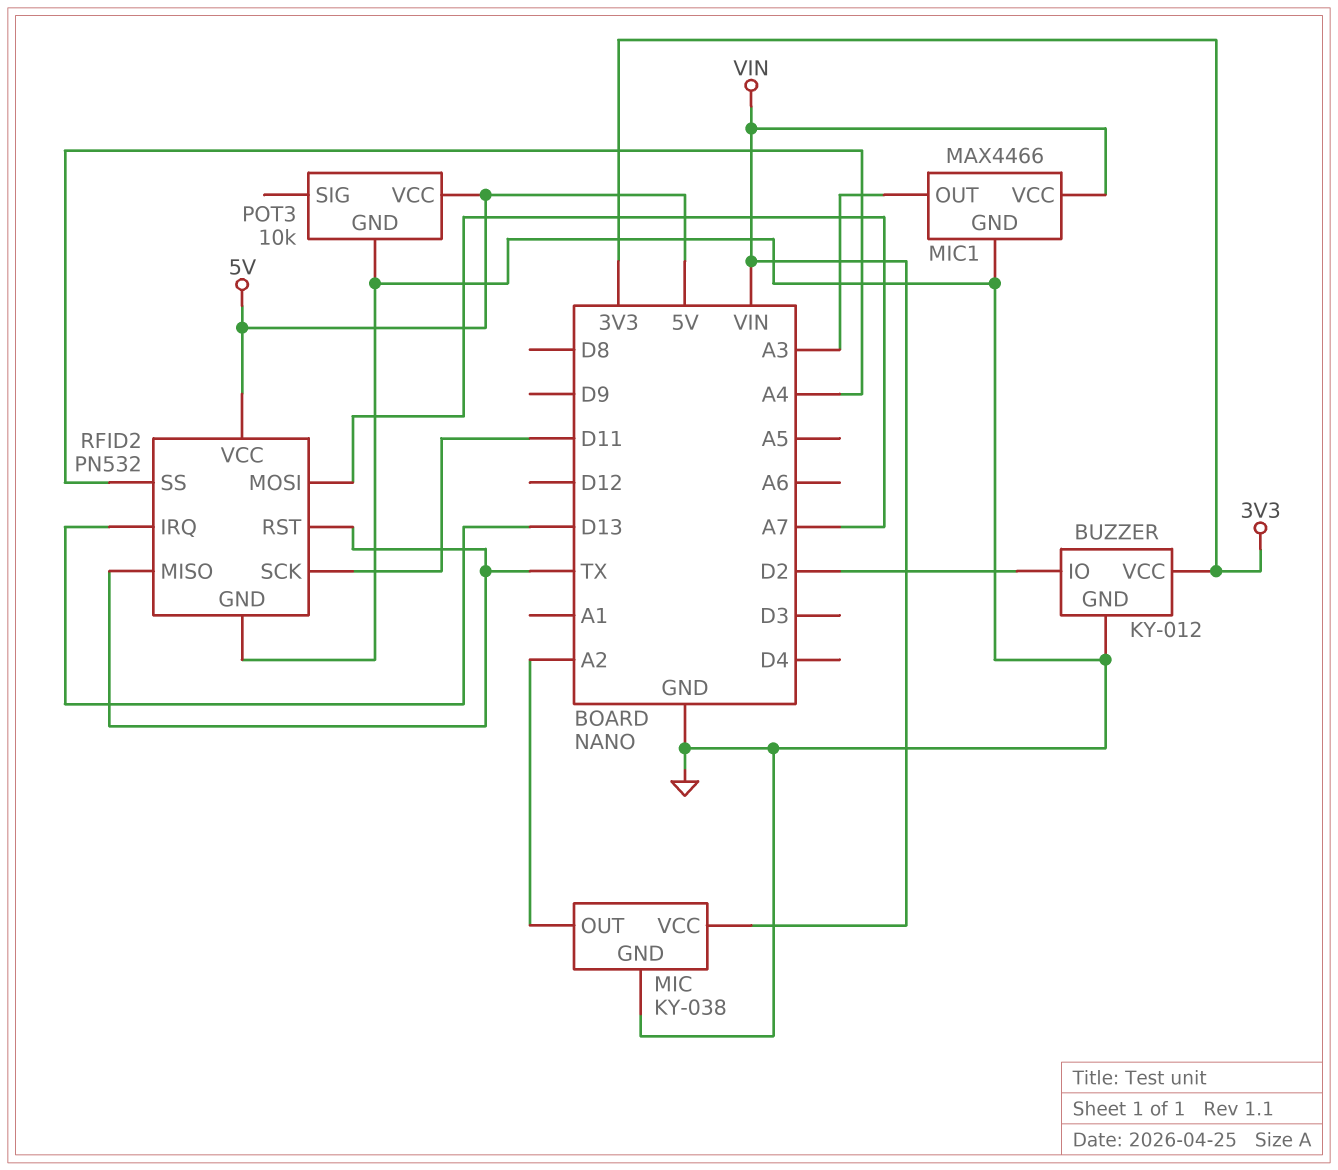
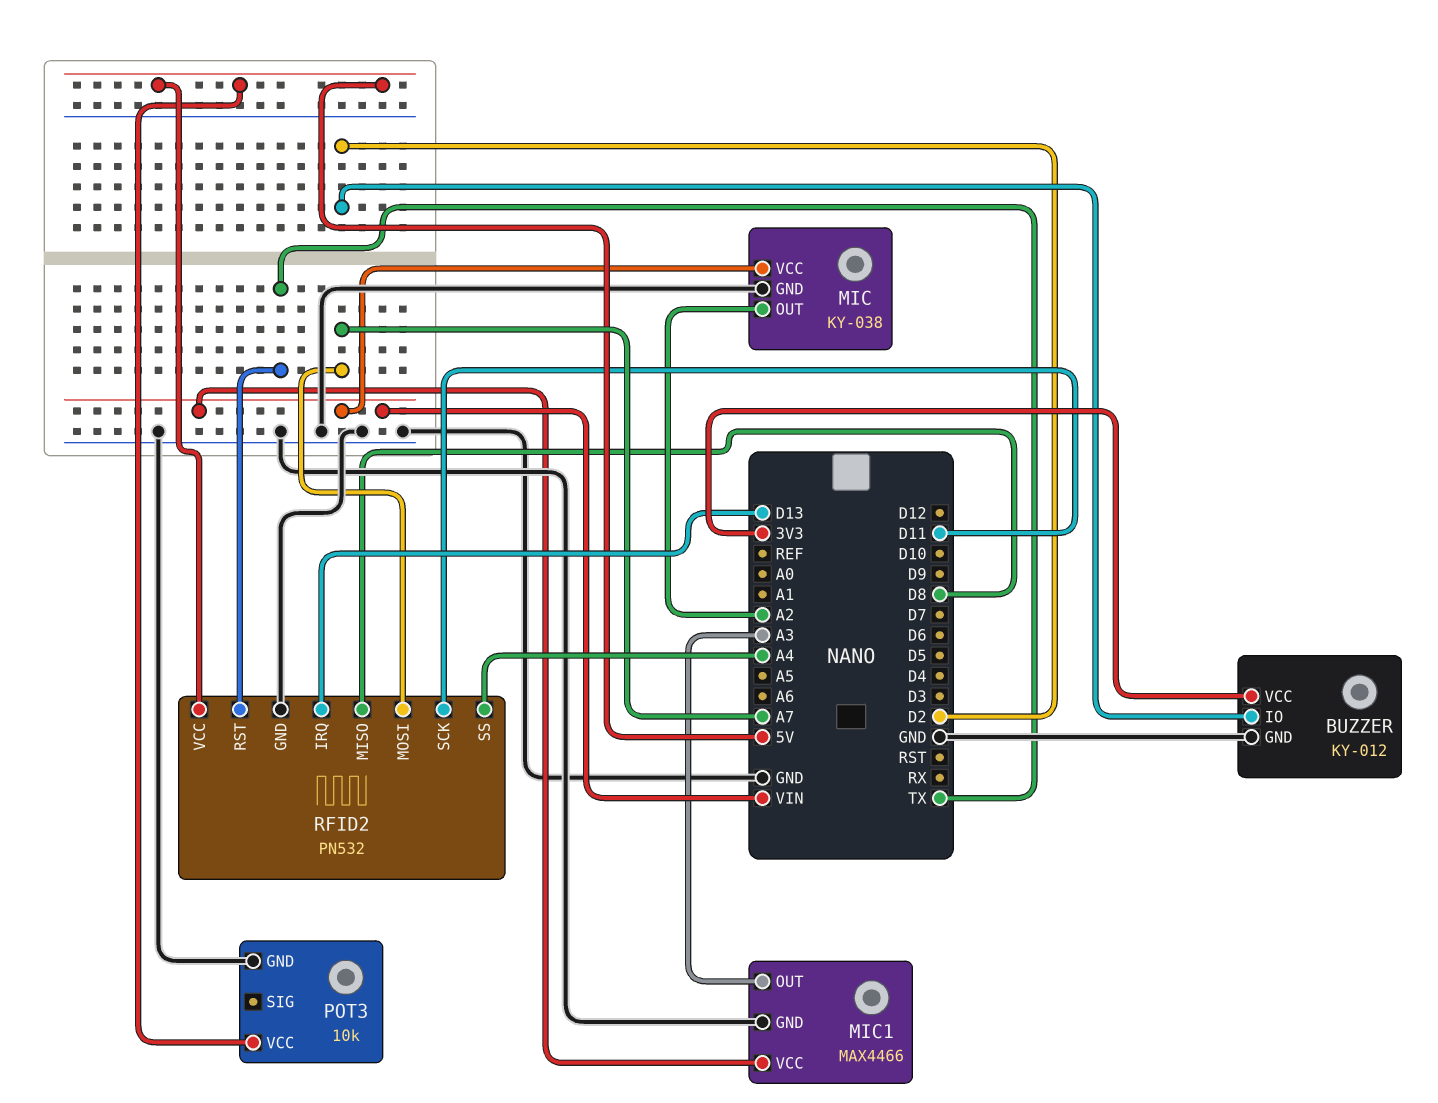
RFID2 pin MISO: TX -> D8

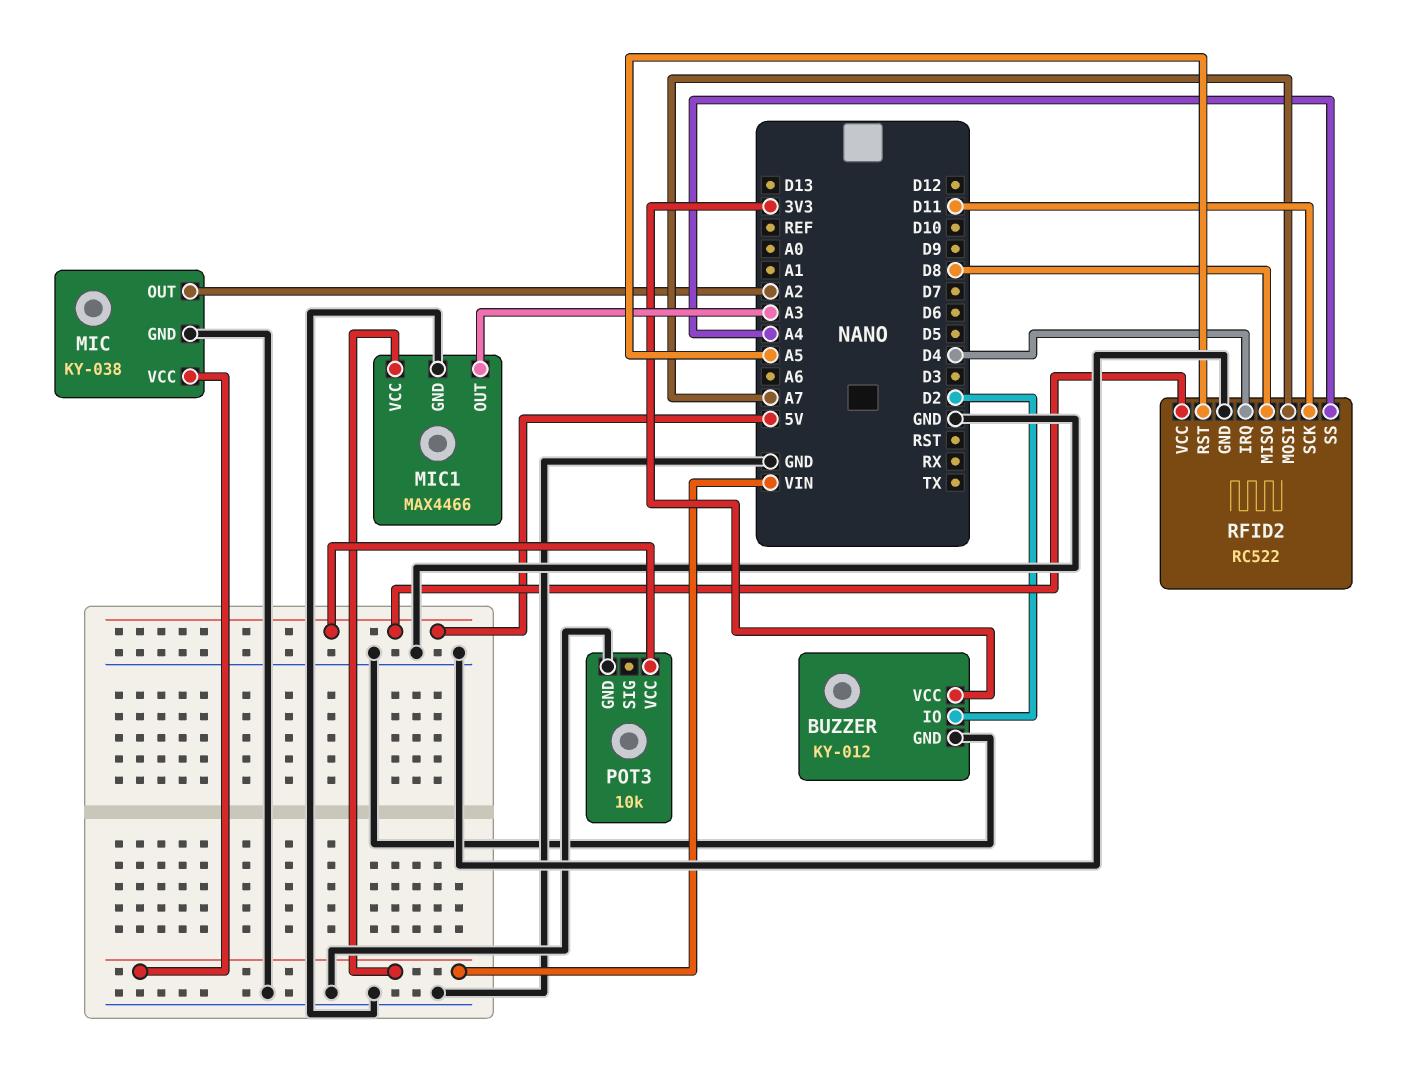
RFID2: PN532 -> RC522
RFID2 pin IRQ: D13 -> D4
RFID2 pin RST: TX -> A5

